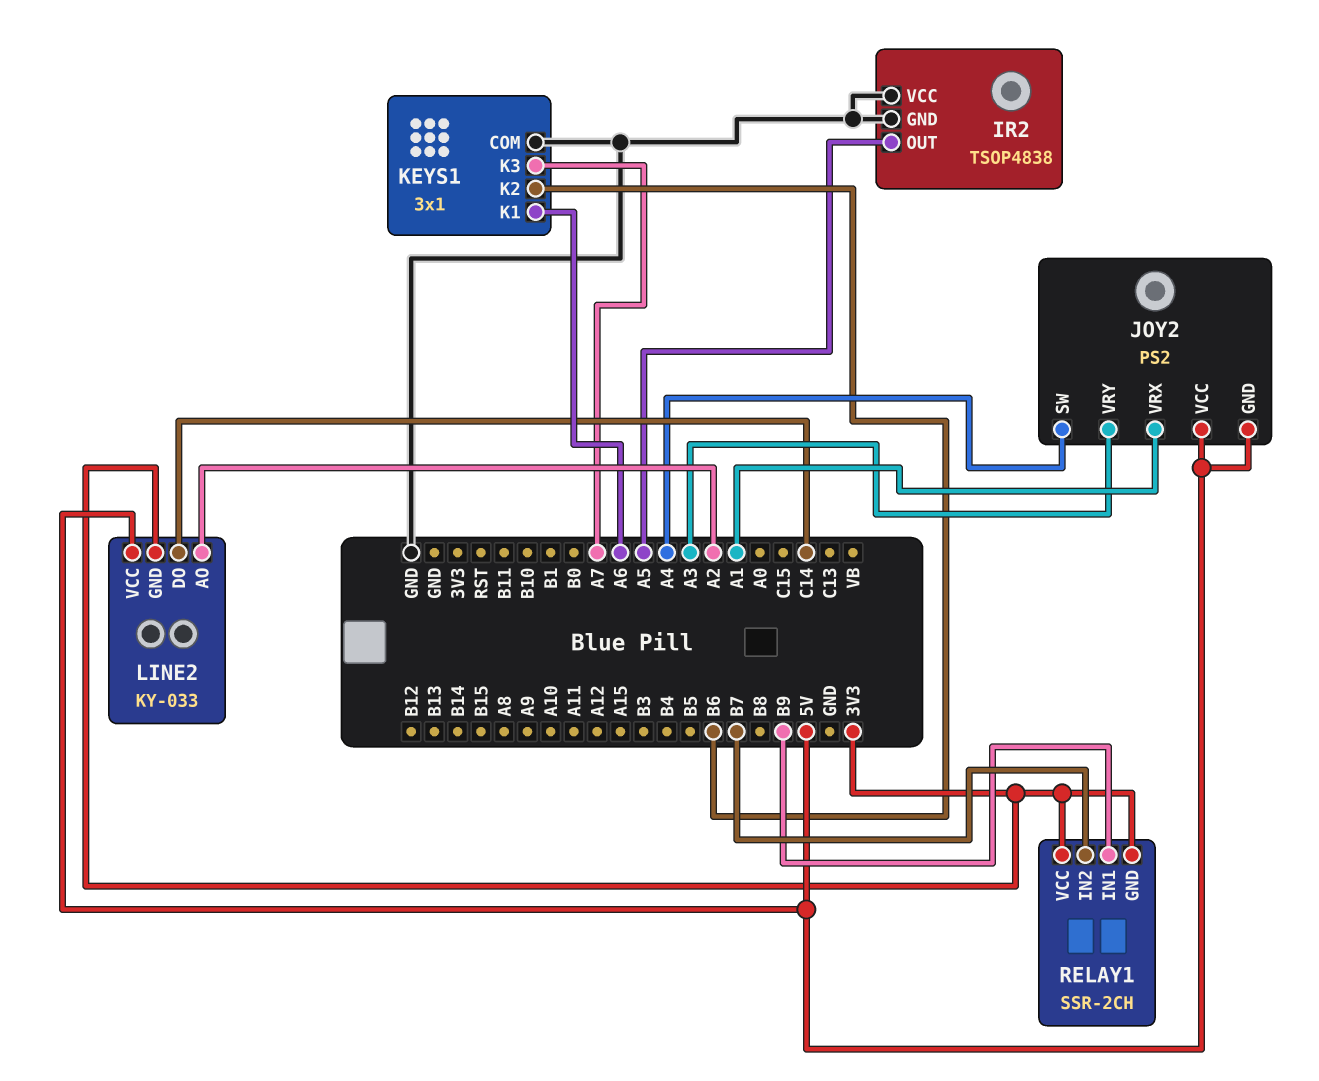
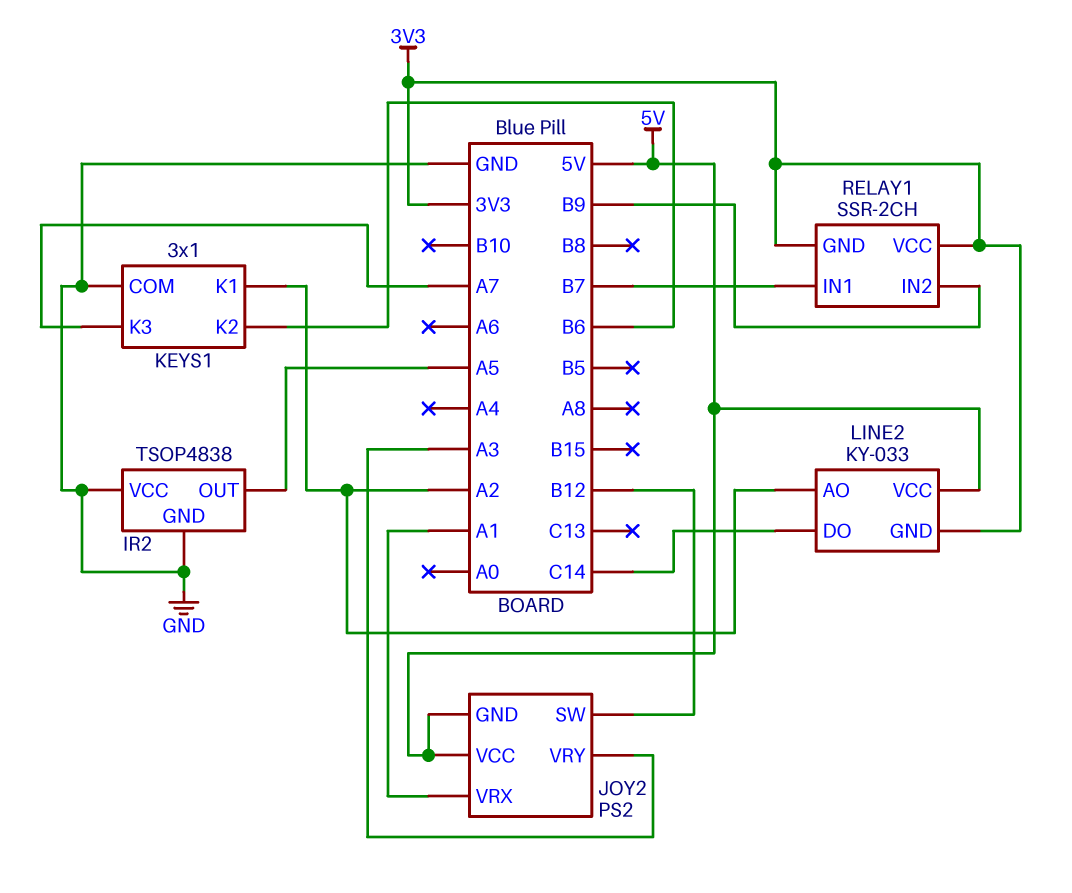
JOY2 pin SW: A4 -> B12
KEYS1 pin K1: A6 -> A2
RELAY1 pin IN1: B9 -> B7
RELAY1 pin IN2: B7 -> B9

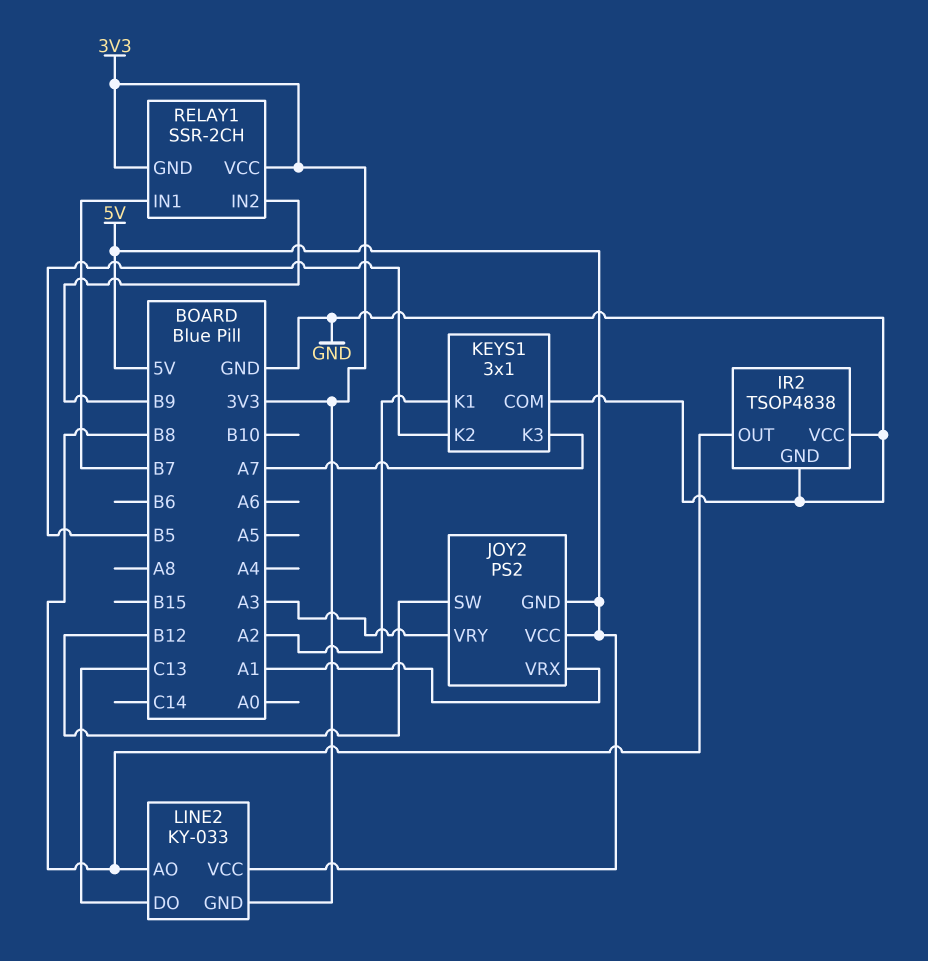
IR2 pin OUT: A5 -> B8
KEYS1 pin K2: B6 -> B5
LINE2 pin AO: A2 -> B8
LINE2 pin DO: C14 -> C13

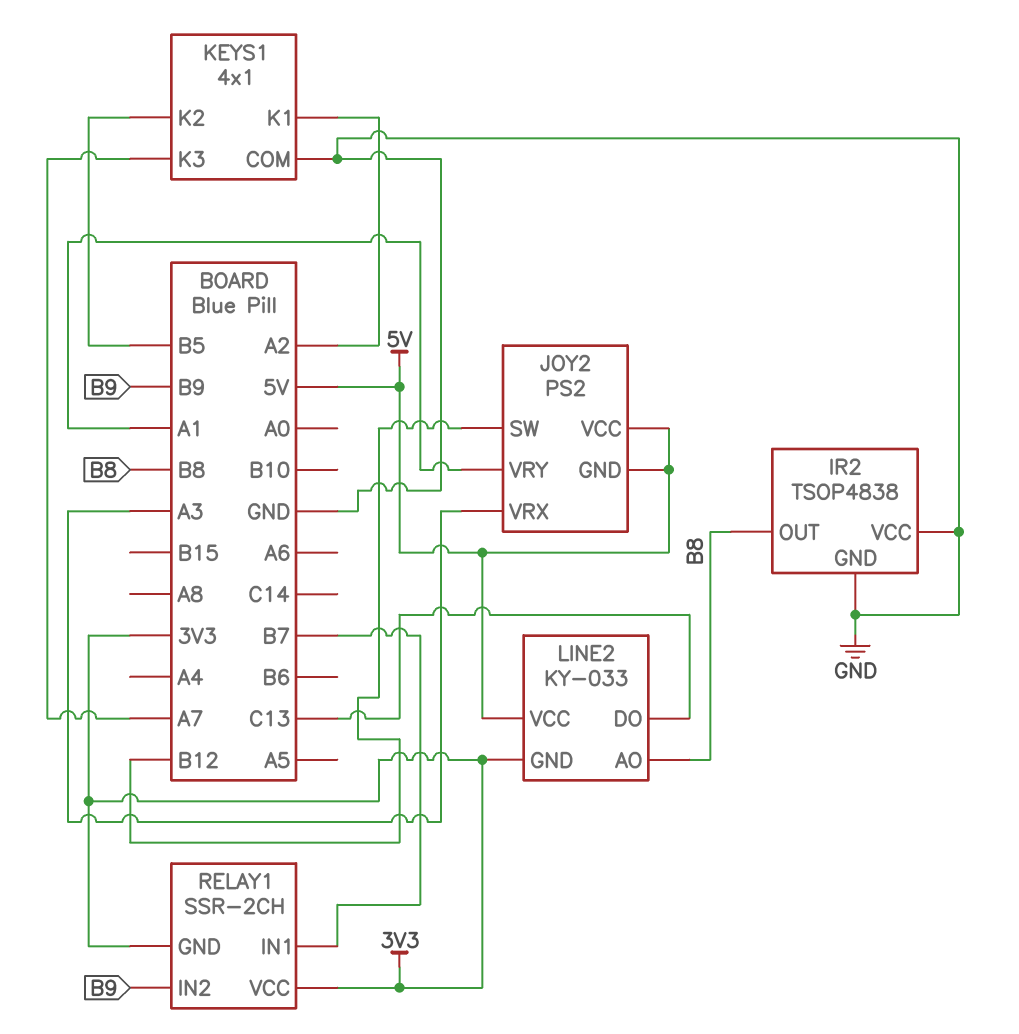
JOY2 pin VRX: A1 -> A3
JOY2 pin VRY: A3 -> A1
KEYS1: 3x1 -> 4x1

